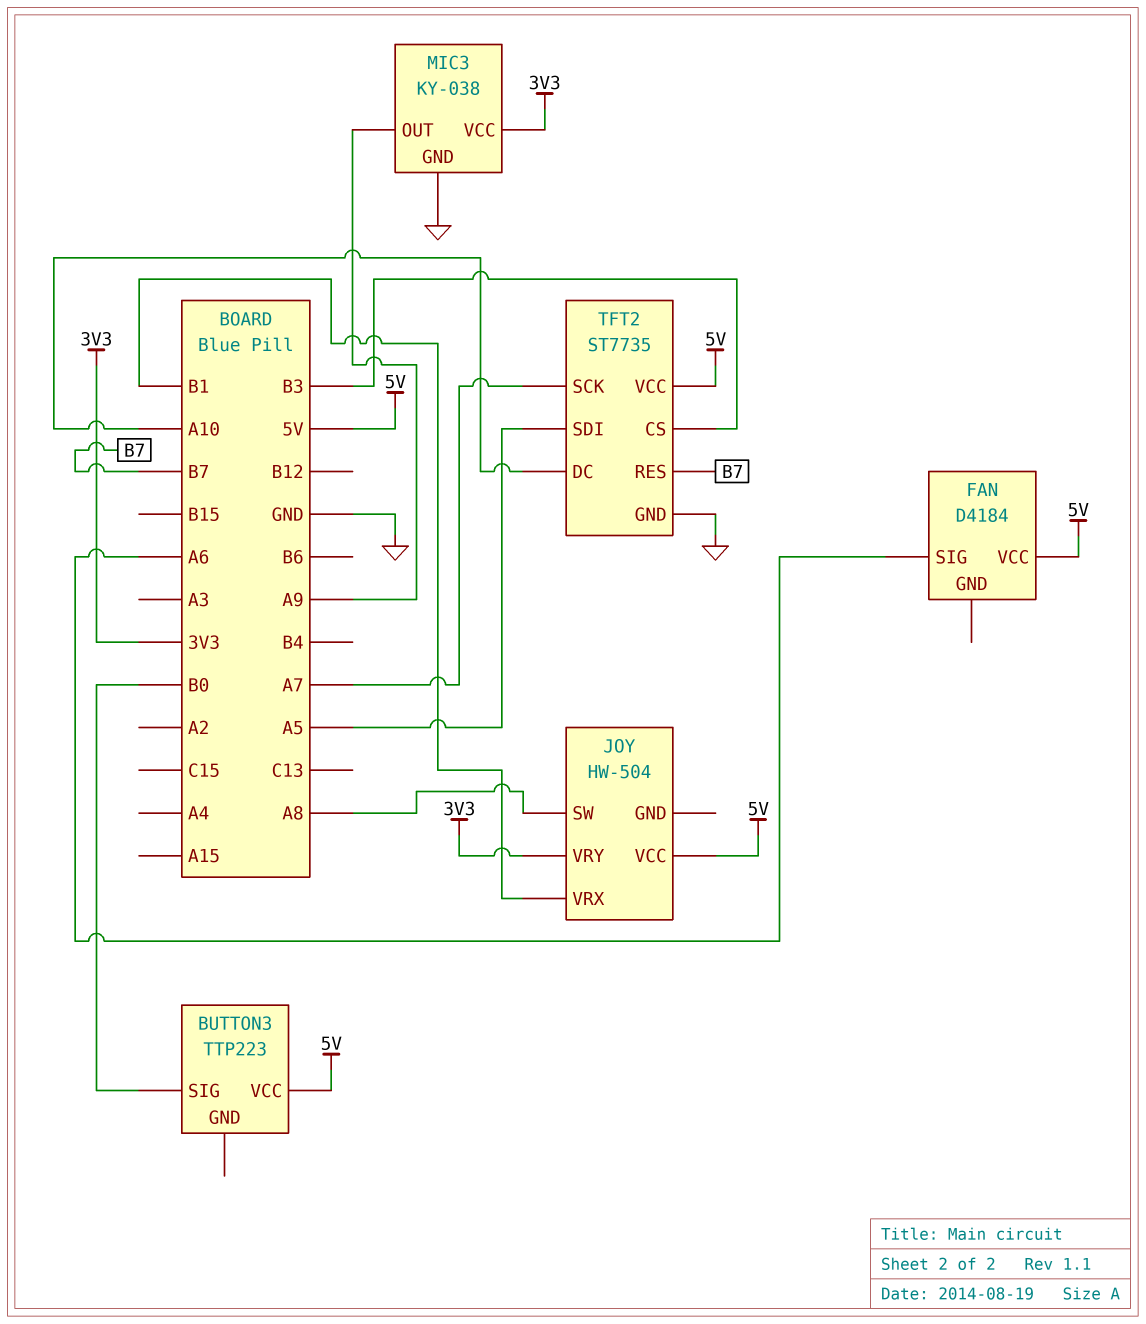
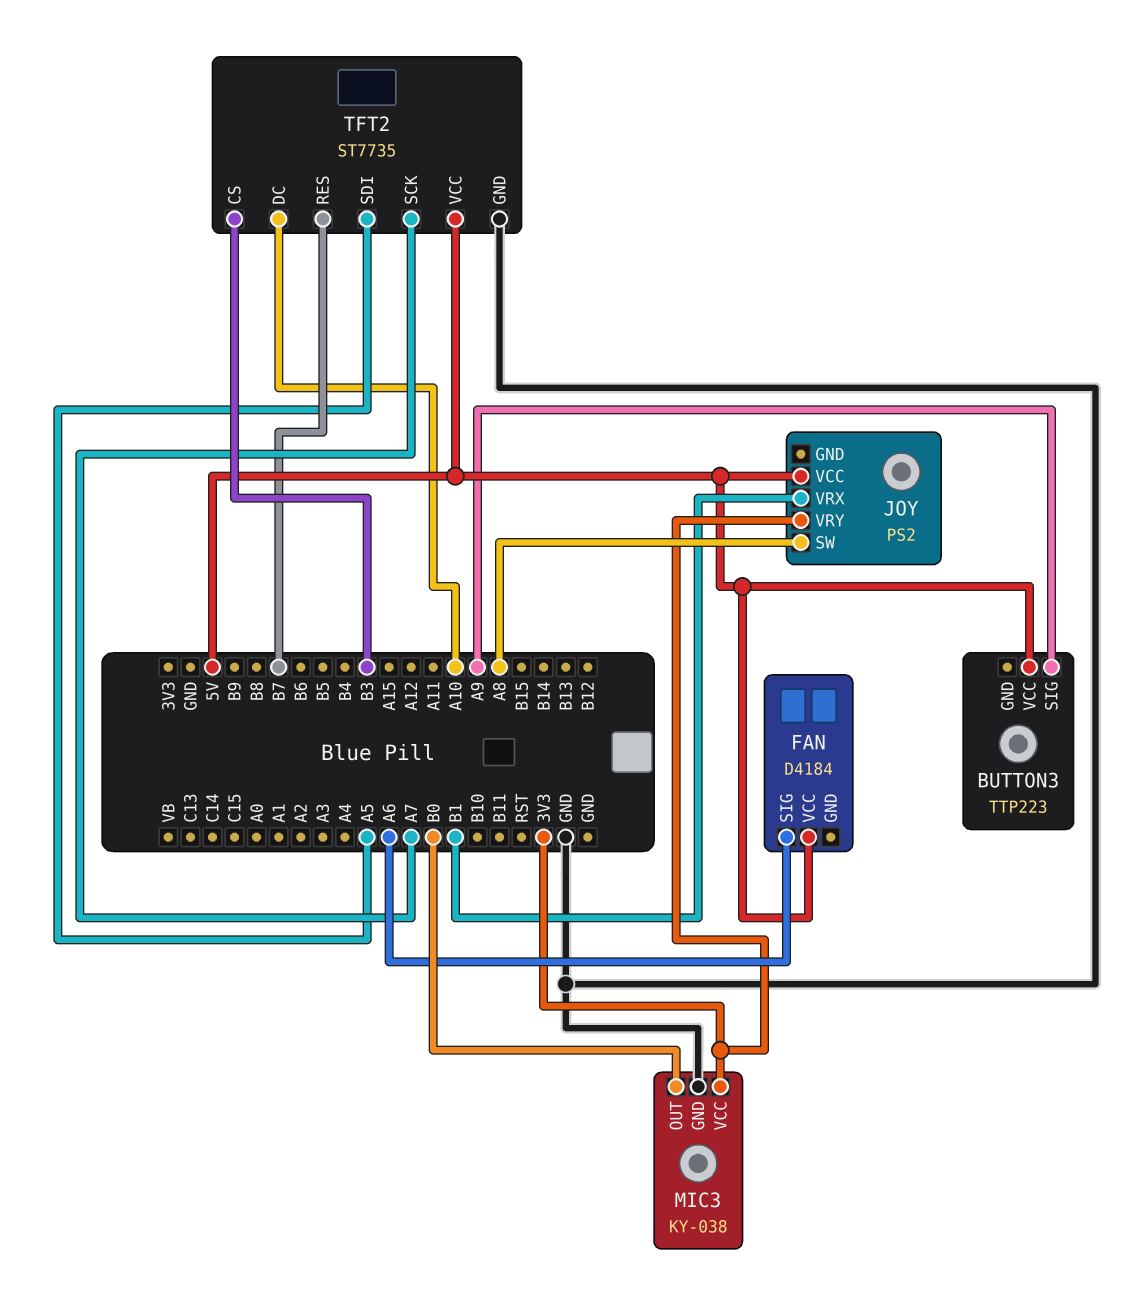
BUTTON3 pin SIG: B0 -> A9
JOY: HW-504 -> PS2
MIC3 pin OUT: A9 -> B0

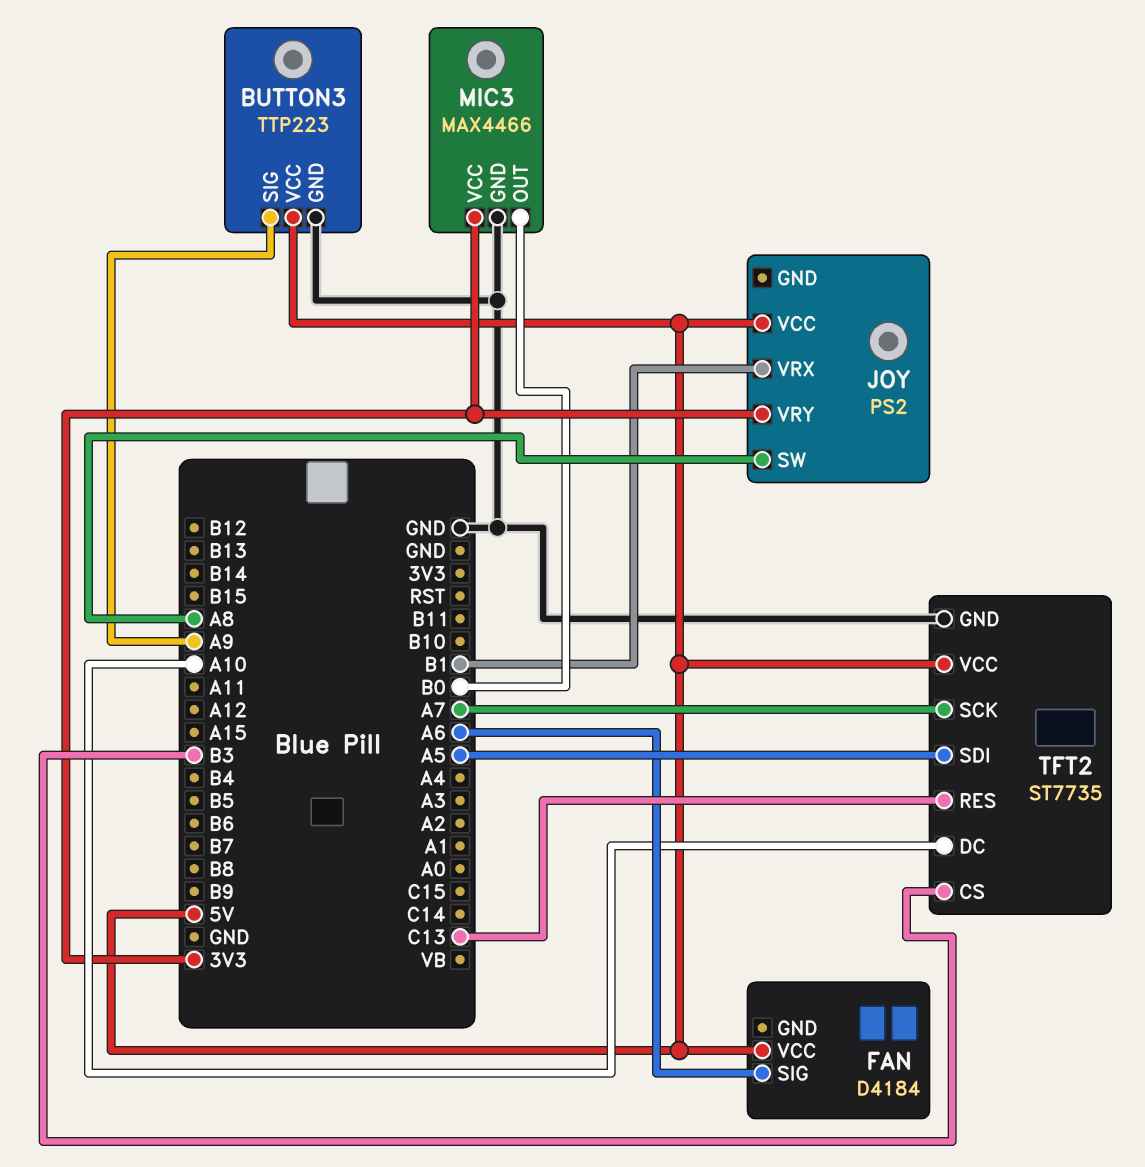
BUTTON3 pin GND: none -> GND
MIC3: KY-038 -> MAX4466
TFT2 pin RES: B7 -> C13

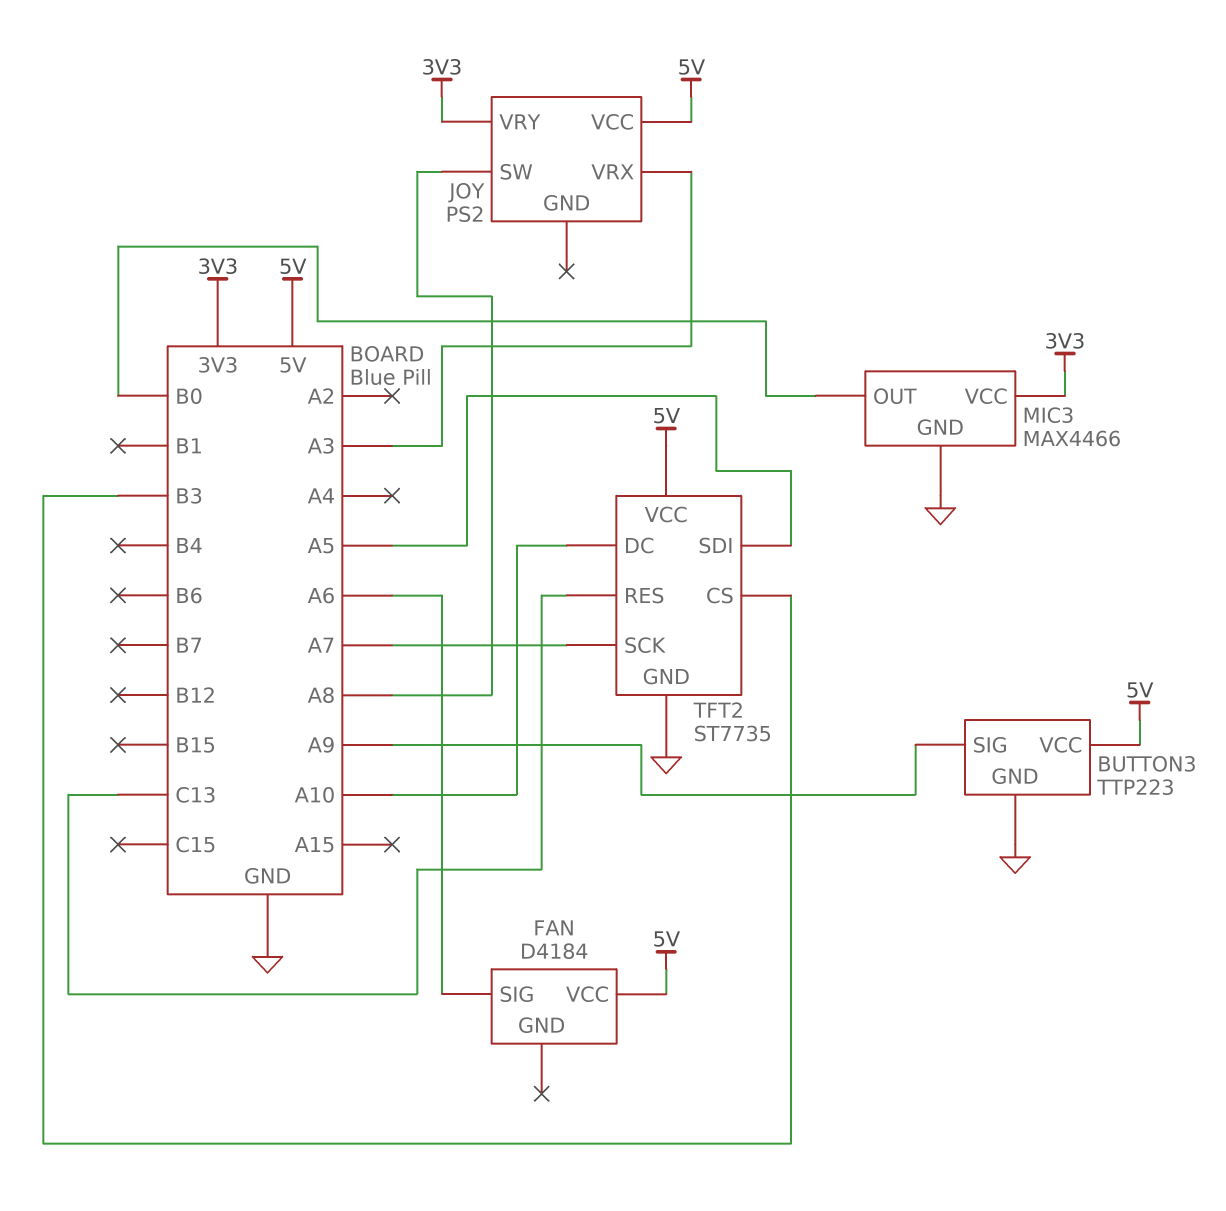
JOY pin VRX: B1 -> A3

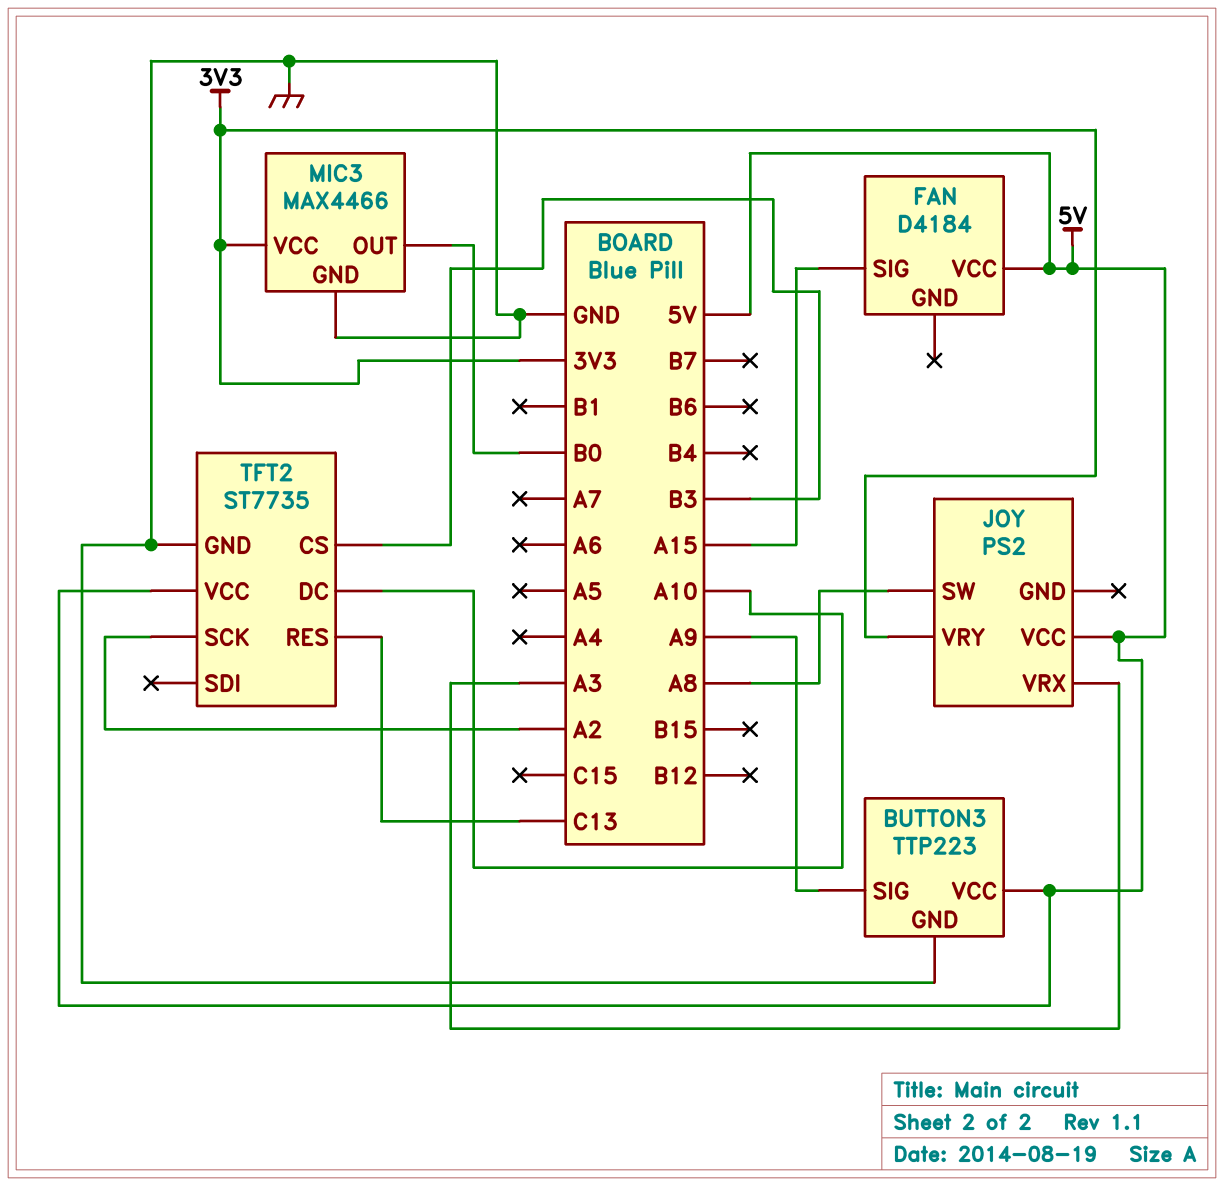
FAN pin SIG: A6 -> A15
TFT2 pin SCK: A7 -> A2
TFT2 pin SDI: A5 -> none

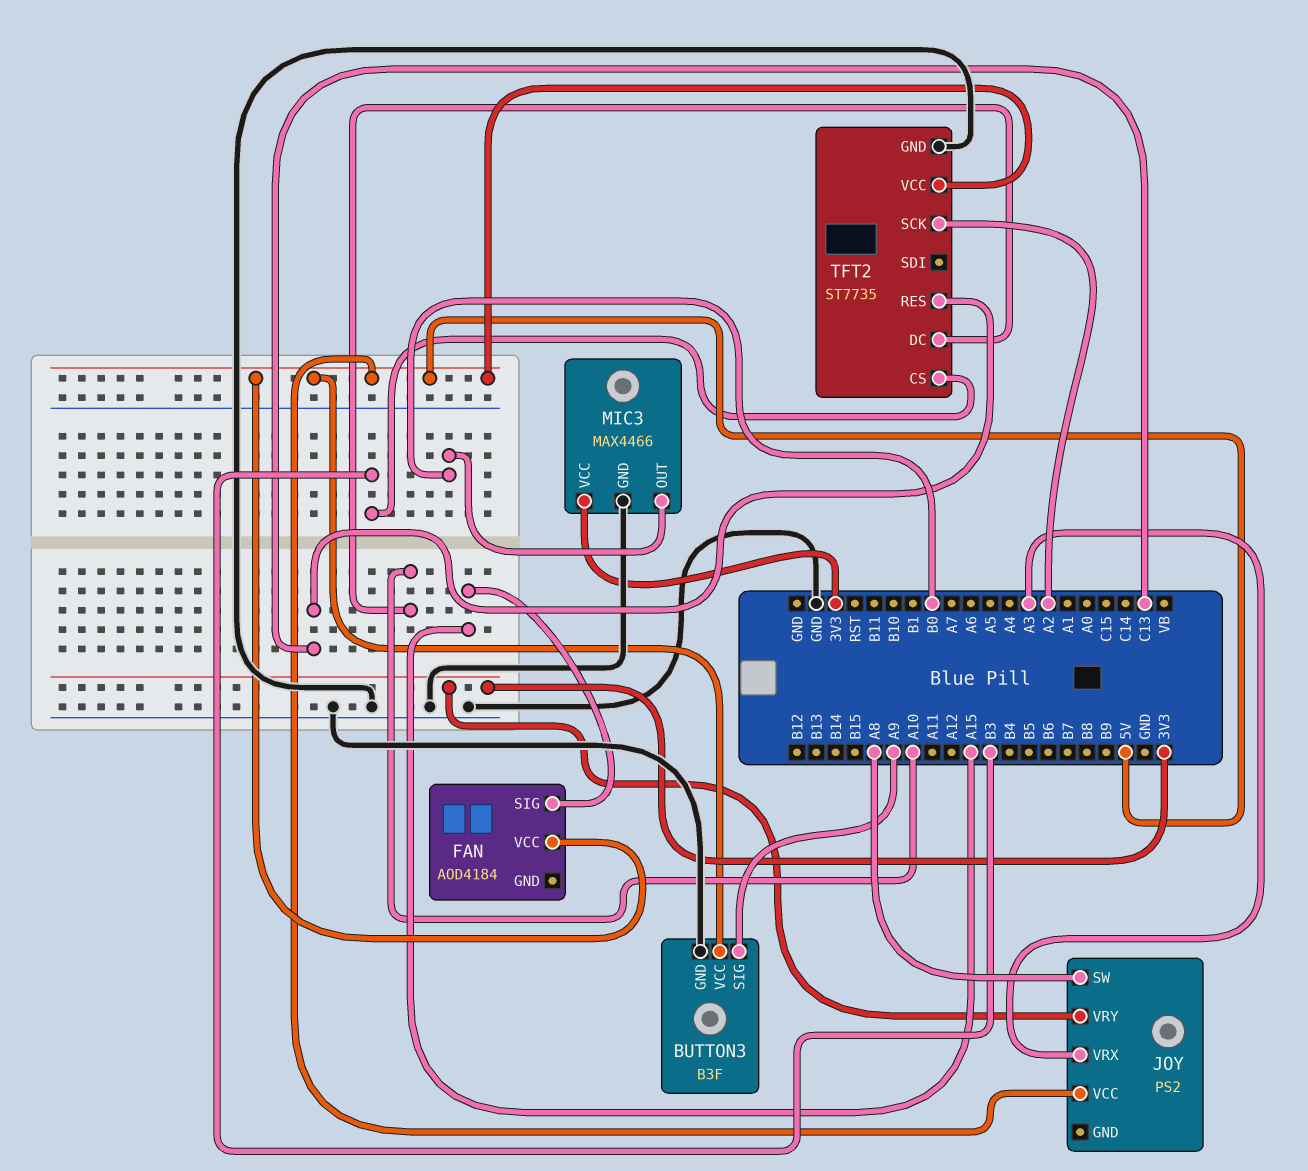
BUTTON3: TTP223 -> B3F
FAN: D4184 -> AOD4184

